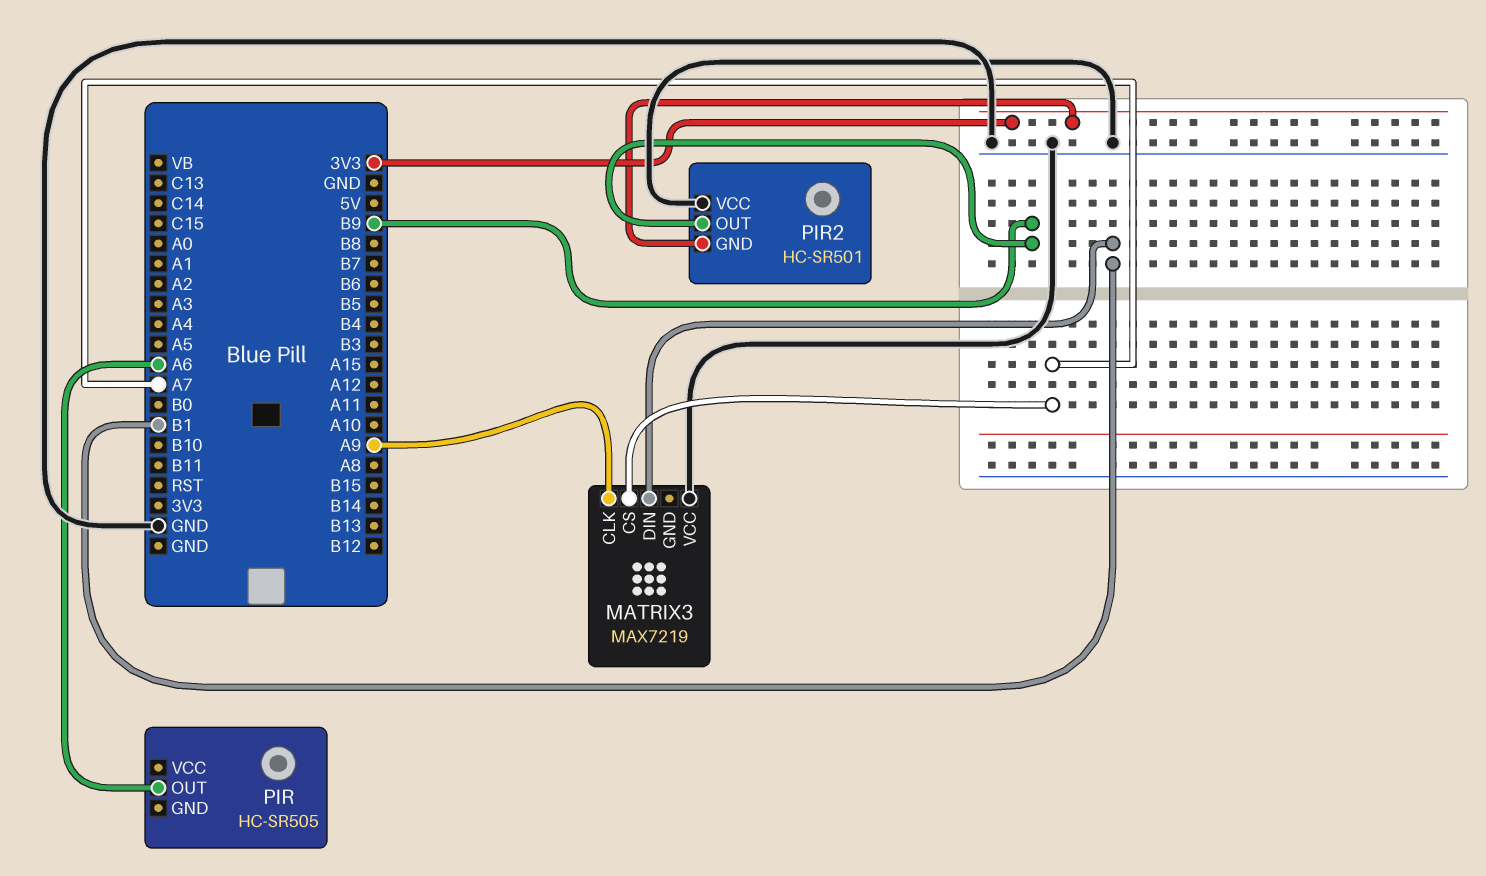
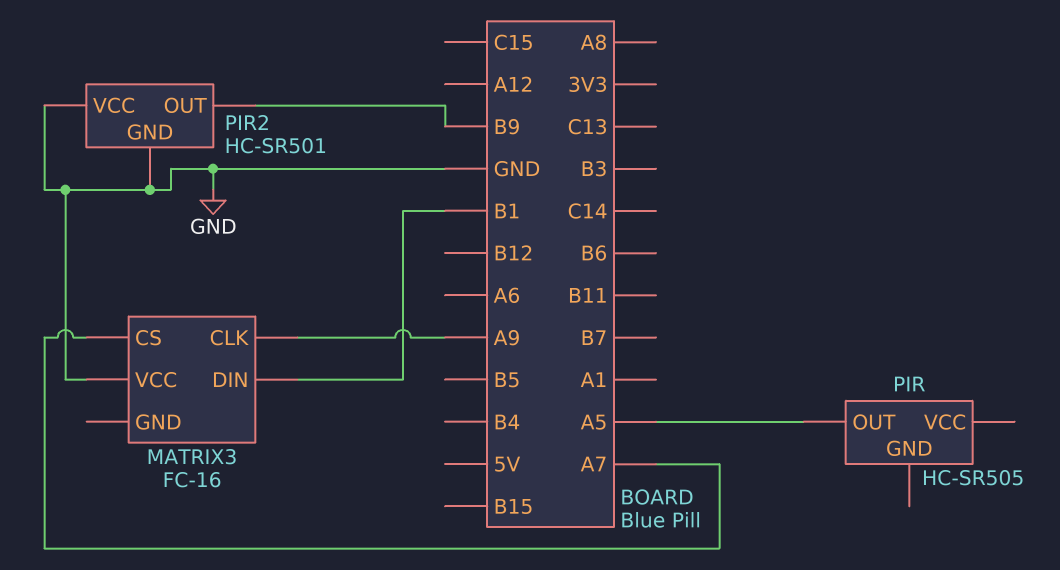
MATRIX3: MAX7219 -> FC-16
PIR pin OUT: A6 -> A5
PIR2 pin GND: 3V3 -> GND

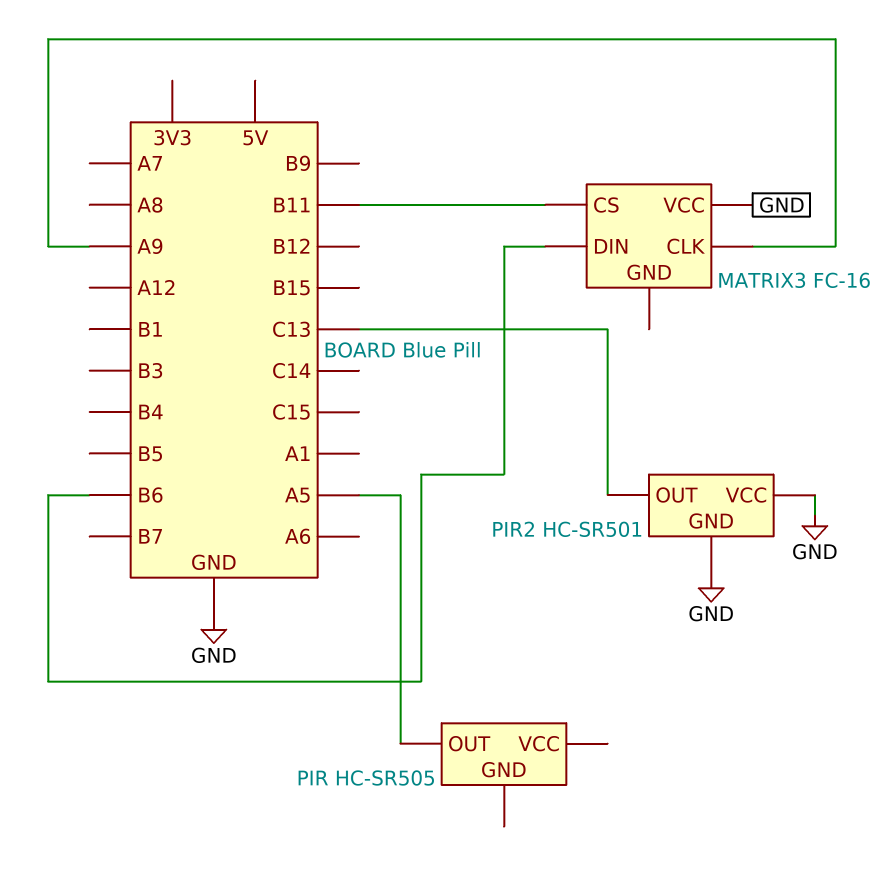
MATRIX3 pin CS: A7 -> B11
MATRIX3 pin DIN: B1 -> B6
PIR2 pin OUT: B9 -> C13

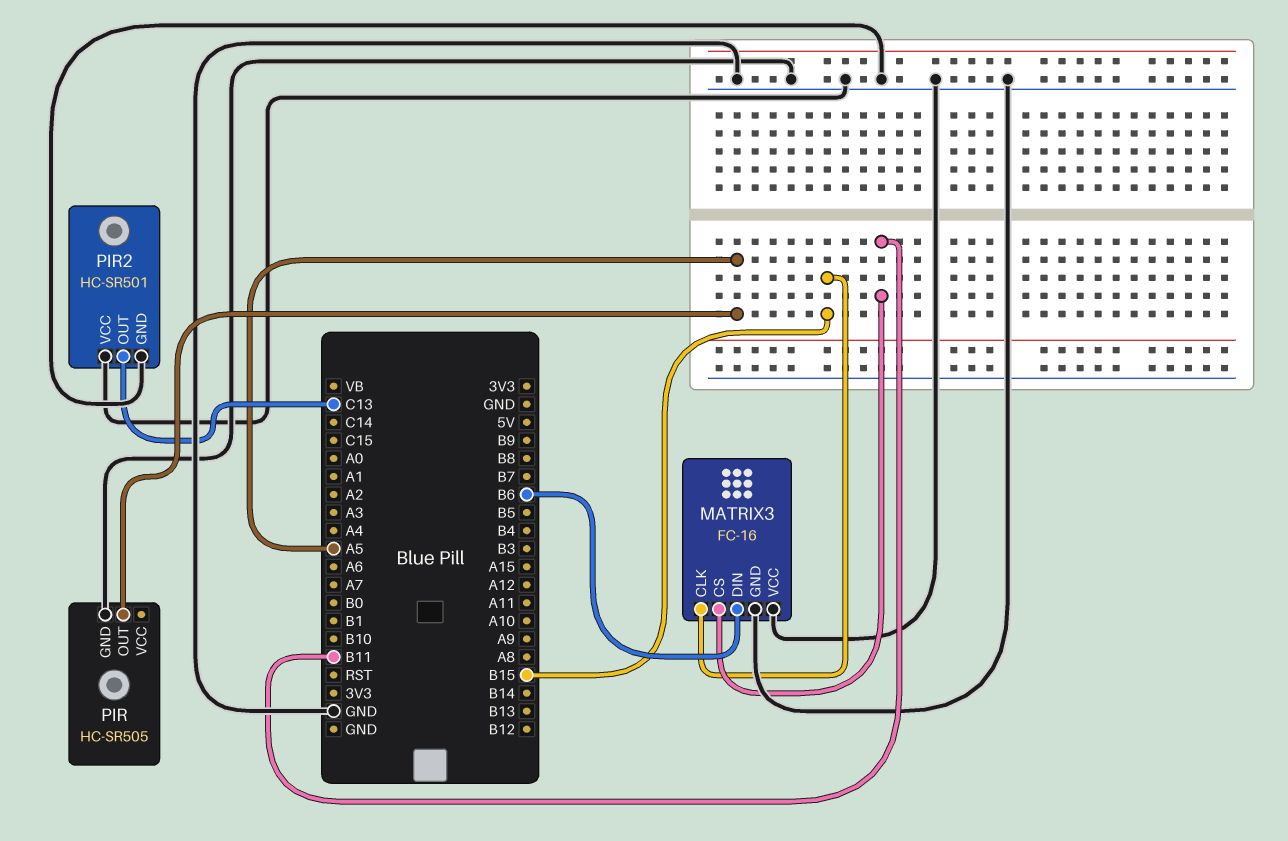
MATRIX3 pin CLK: A9 -> B15
MATRIX3 pin GND: none -> GND
PIR pin GND: none -> GND

